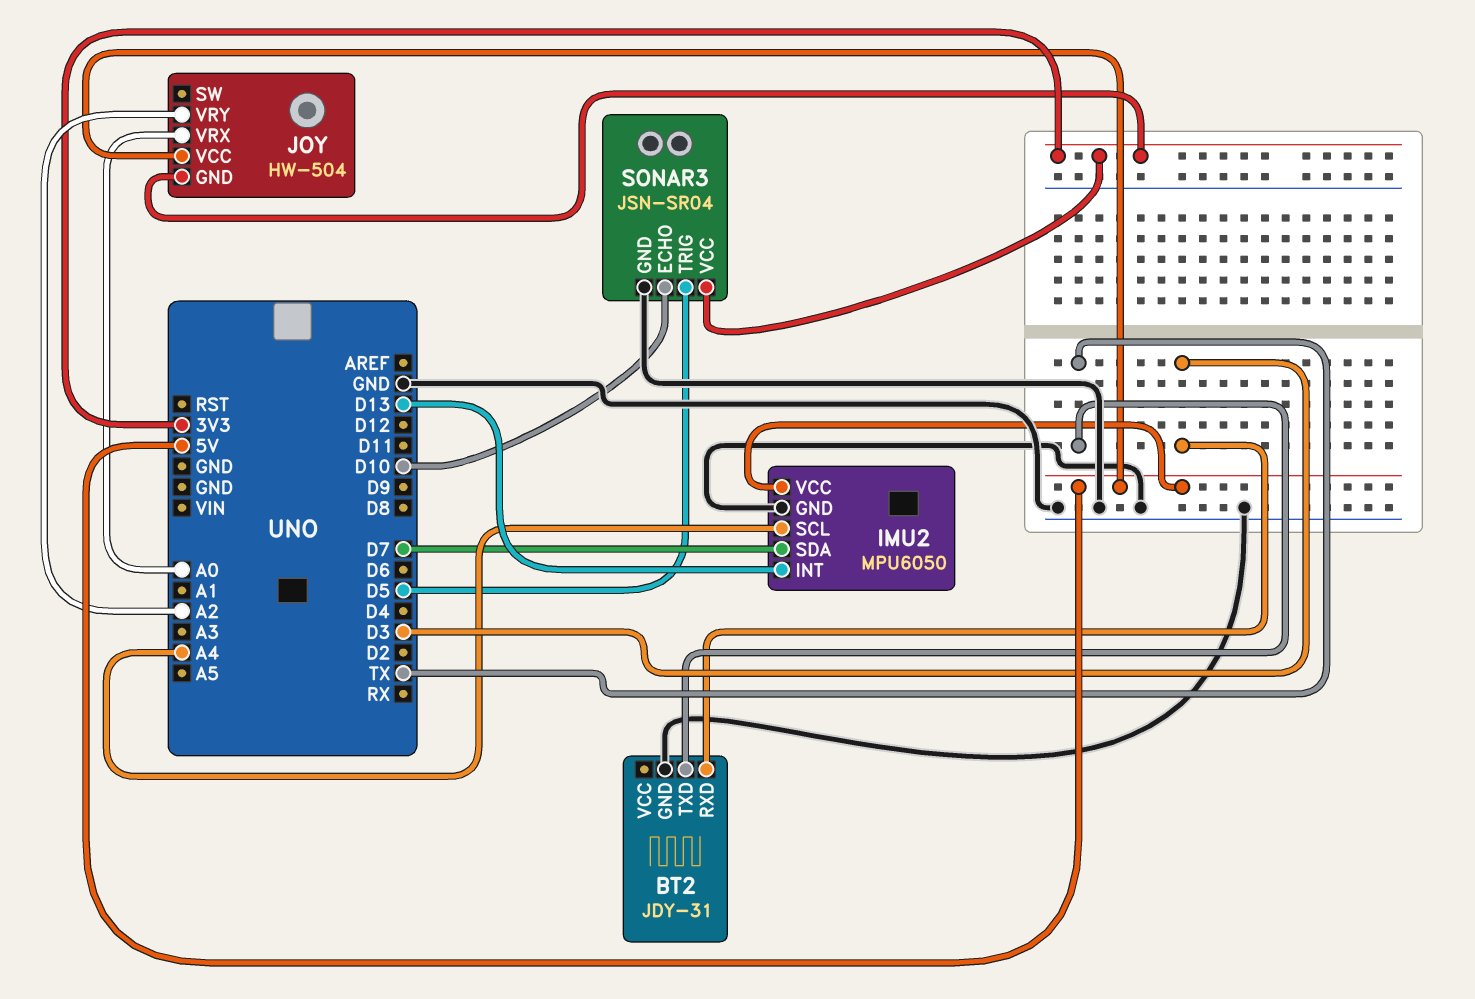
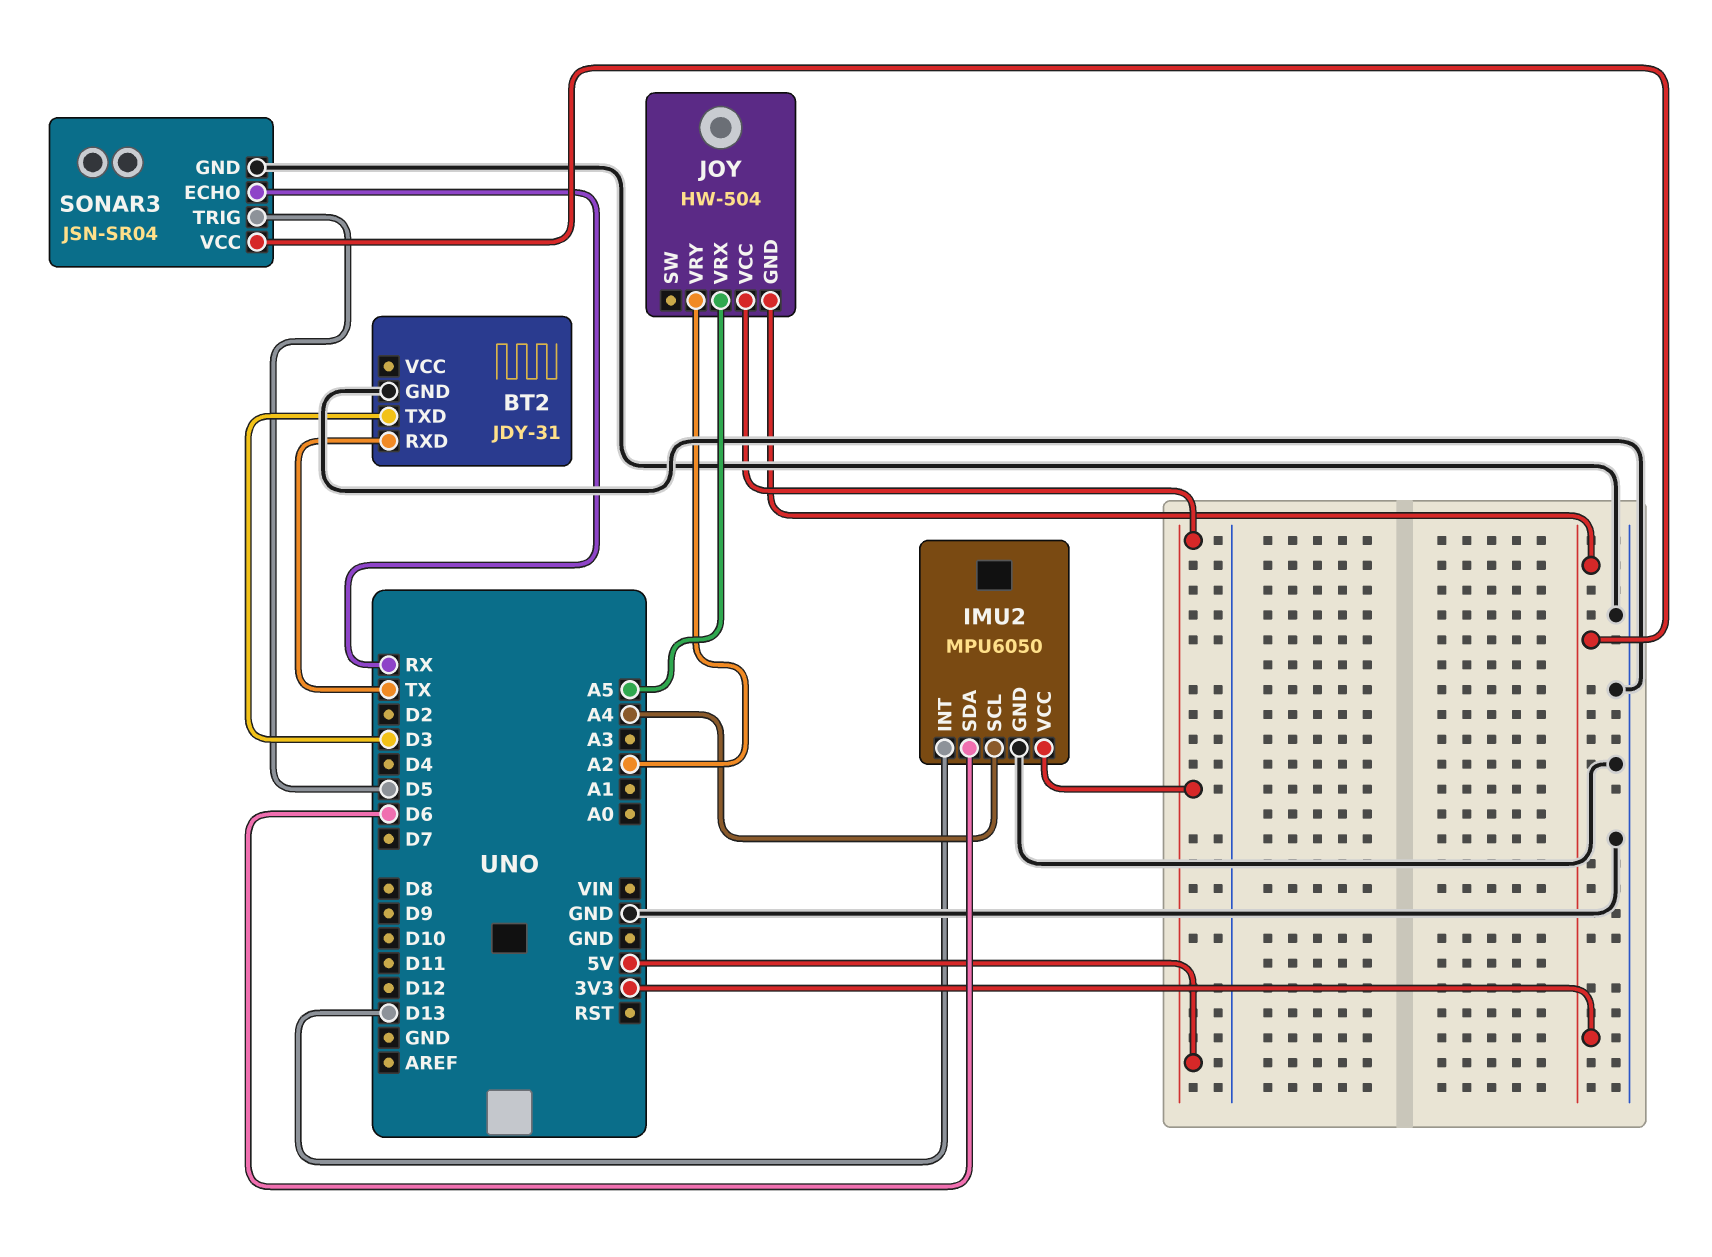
BT2 pin RXD: D3 -> TX
BT2 pin TXD: TX -> D3
IMU2 pin SDA: D7 -> D6
JOY pin VRX: A0 -> A5
SONAR3 pin ECHO: D10 -> RX

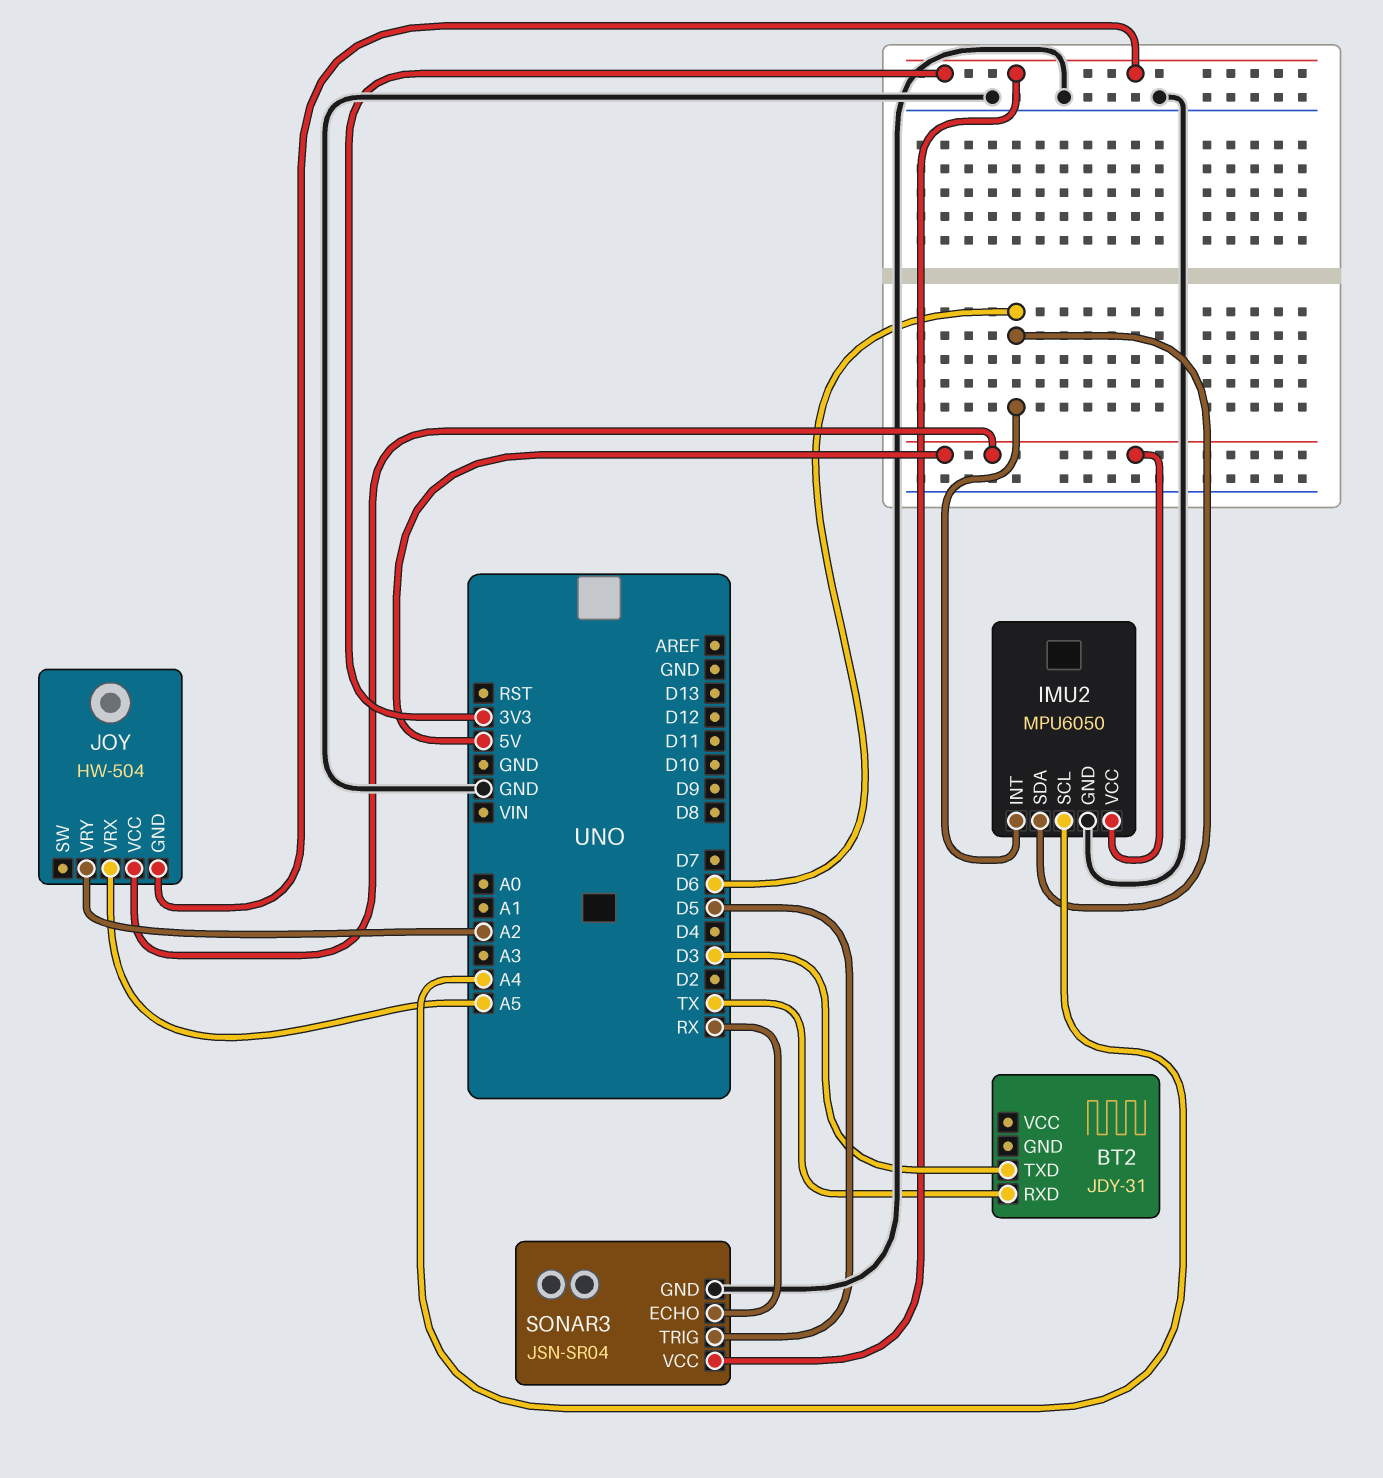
BT2 pin GND: GND -> none
IMU2 pin INT: D13 -> D6

